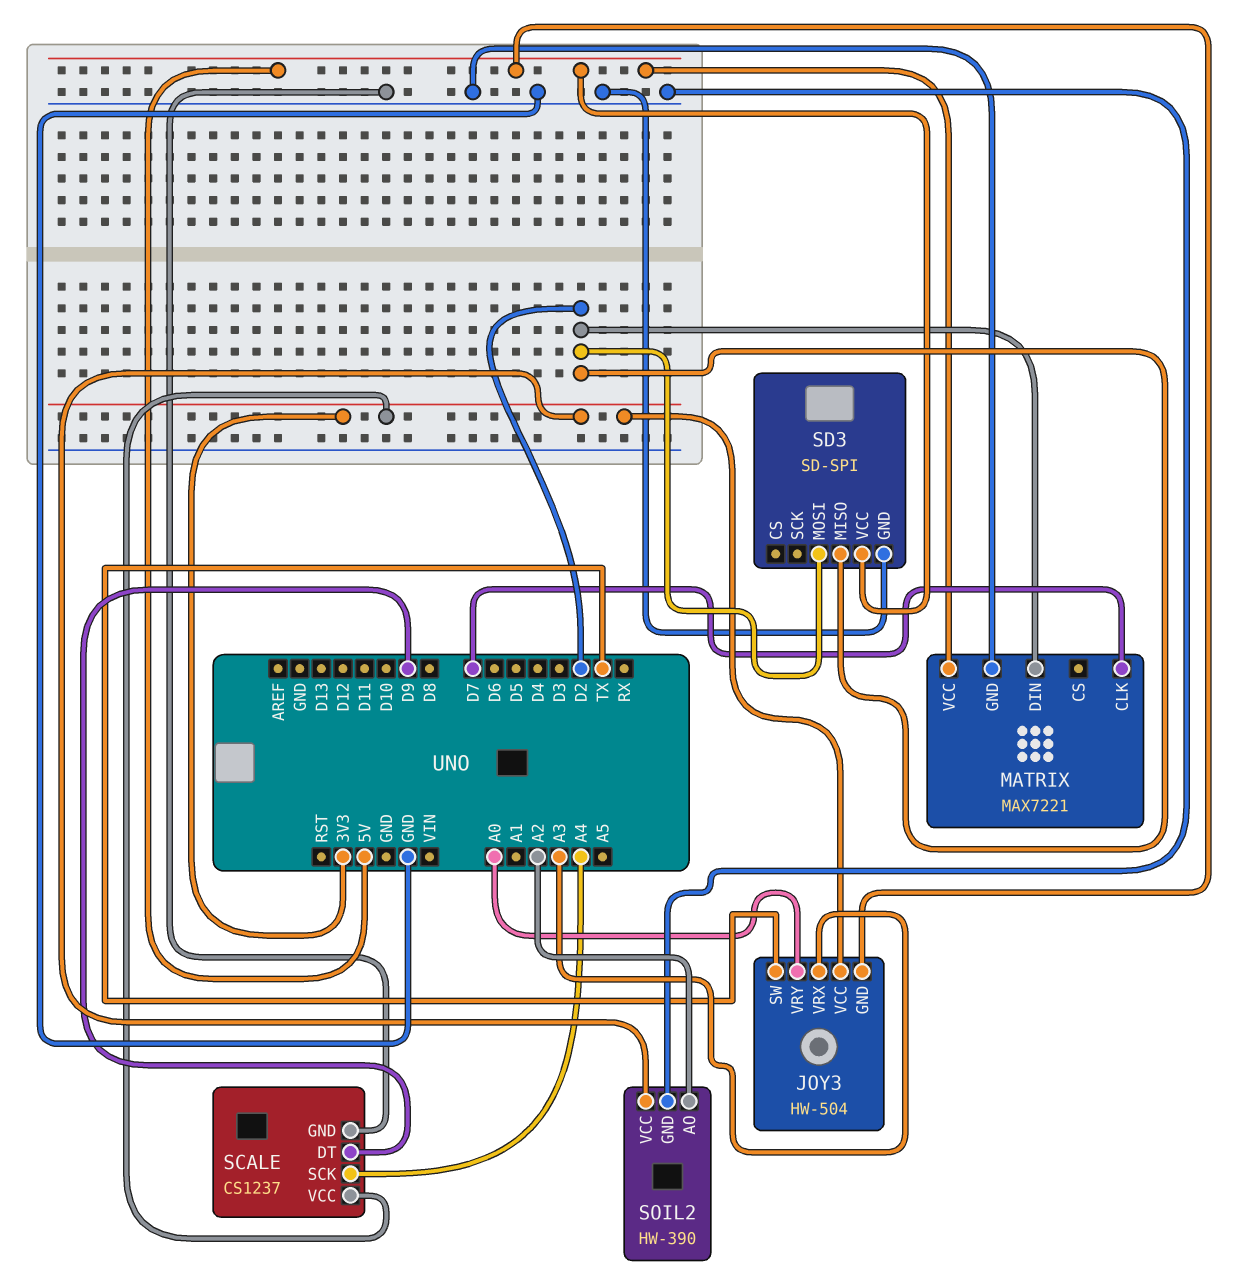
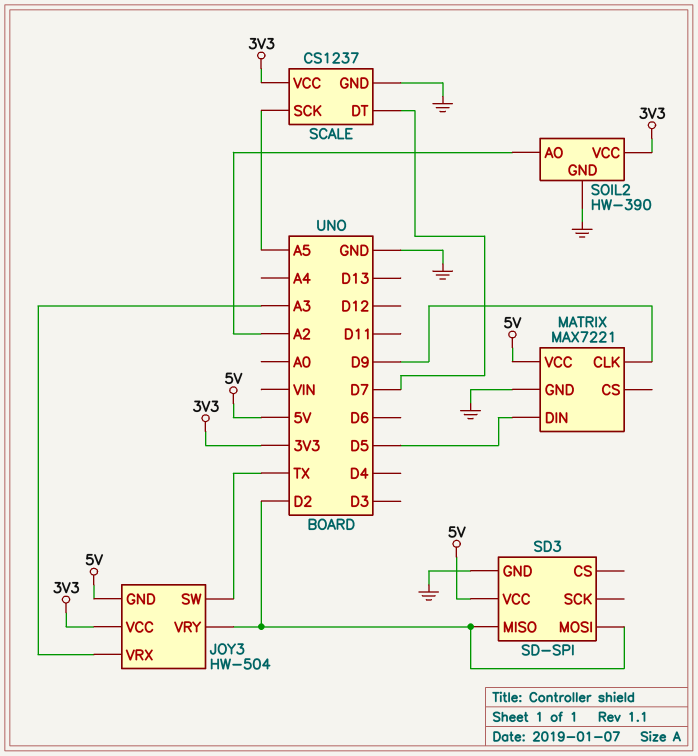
JOY3 pin VRY: A0 -> D2
MATRIX pin CLK: D7 -> D9
MATRIX pin DIN: D2 -> D5
SCALE pin DT: D9 -> D7
SCALE pin SCK: A4 -> A5

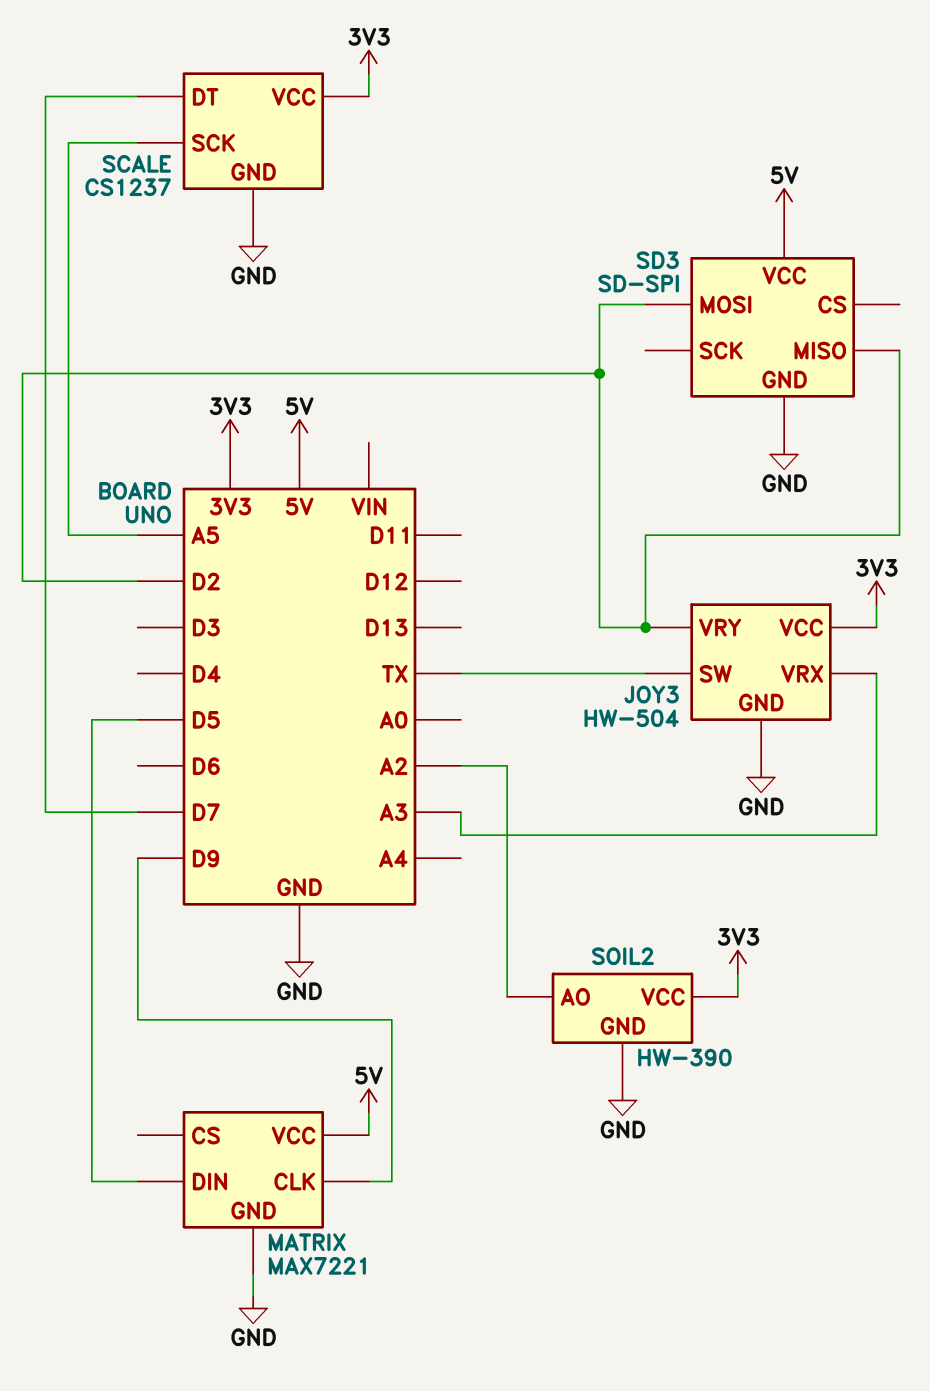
JOY3 pin GND: 5V -> GND

